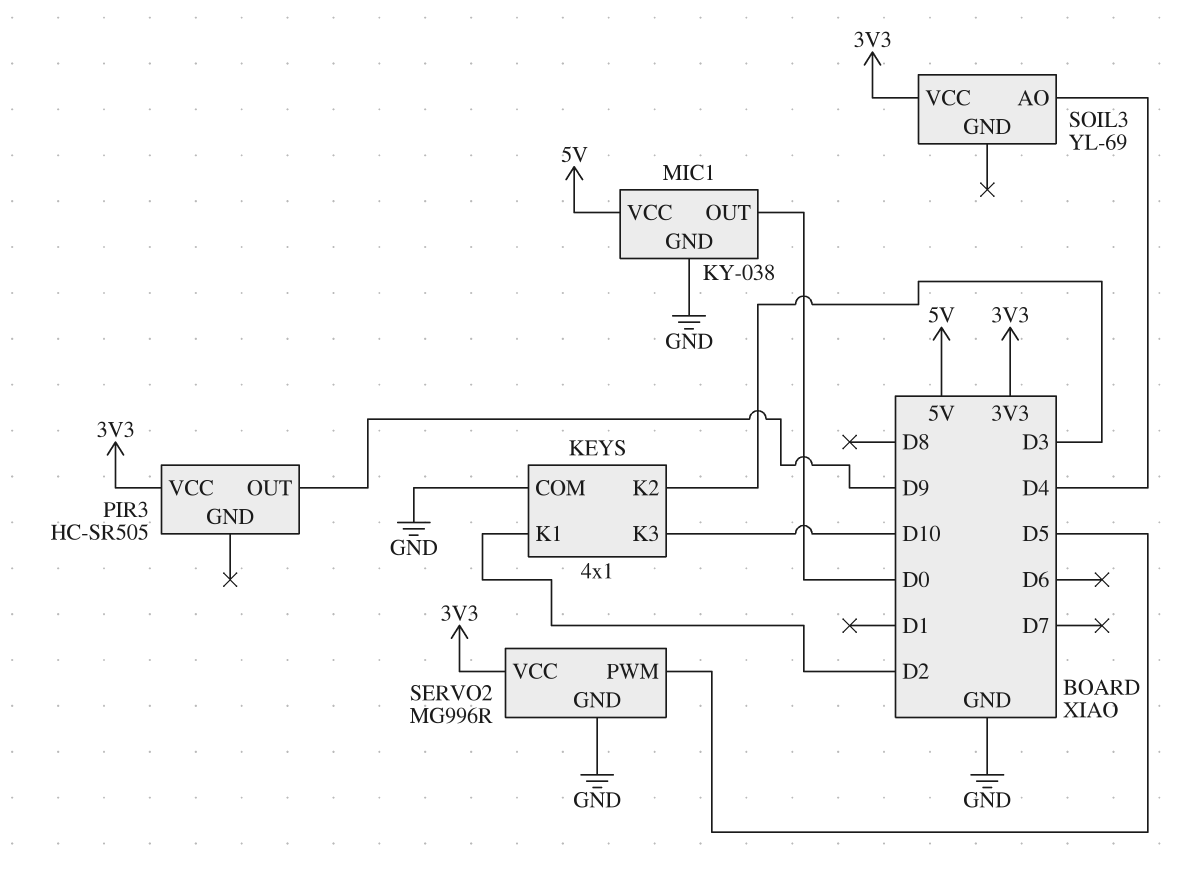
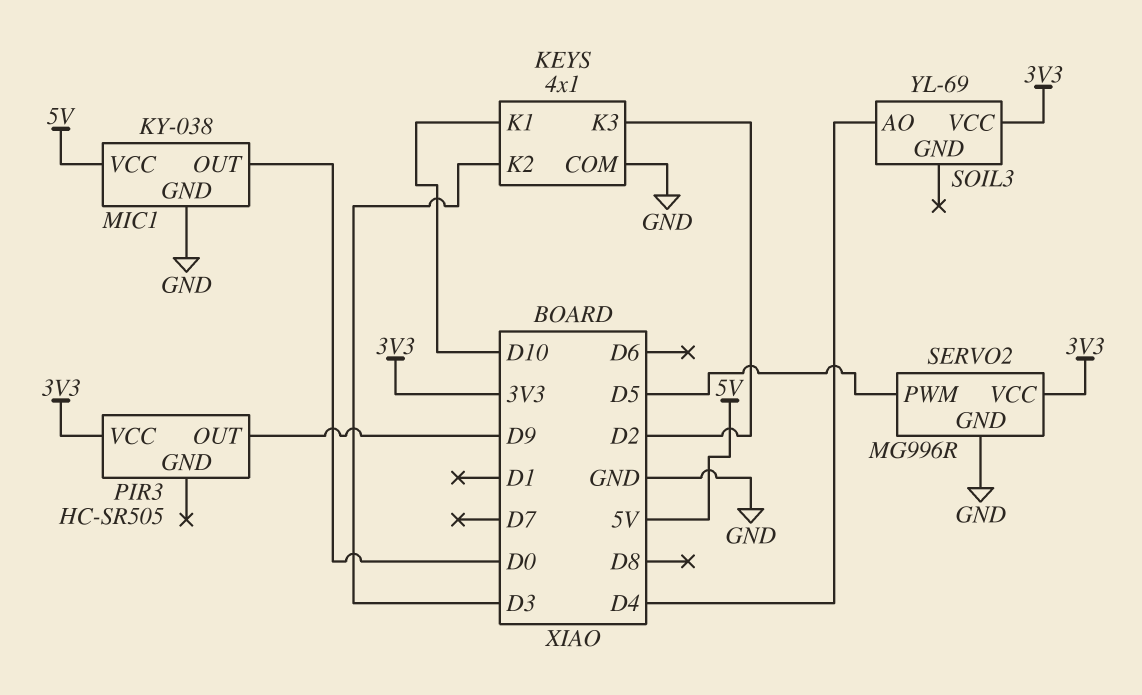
KEYS pin K1: D2 -> D10
KEYS pin K3: D10 -> D2

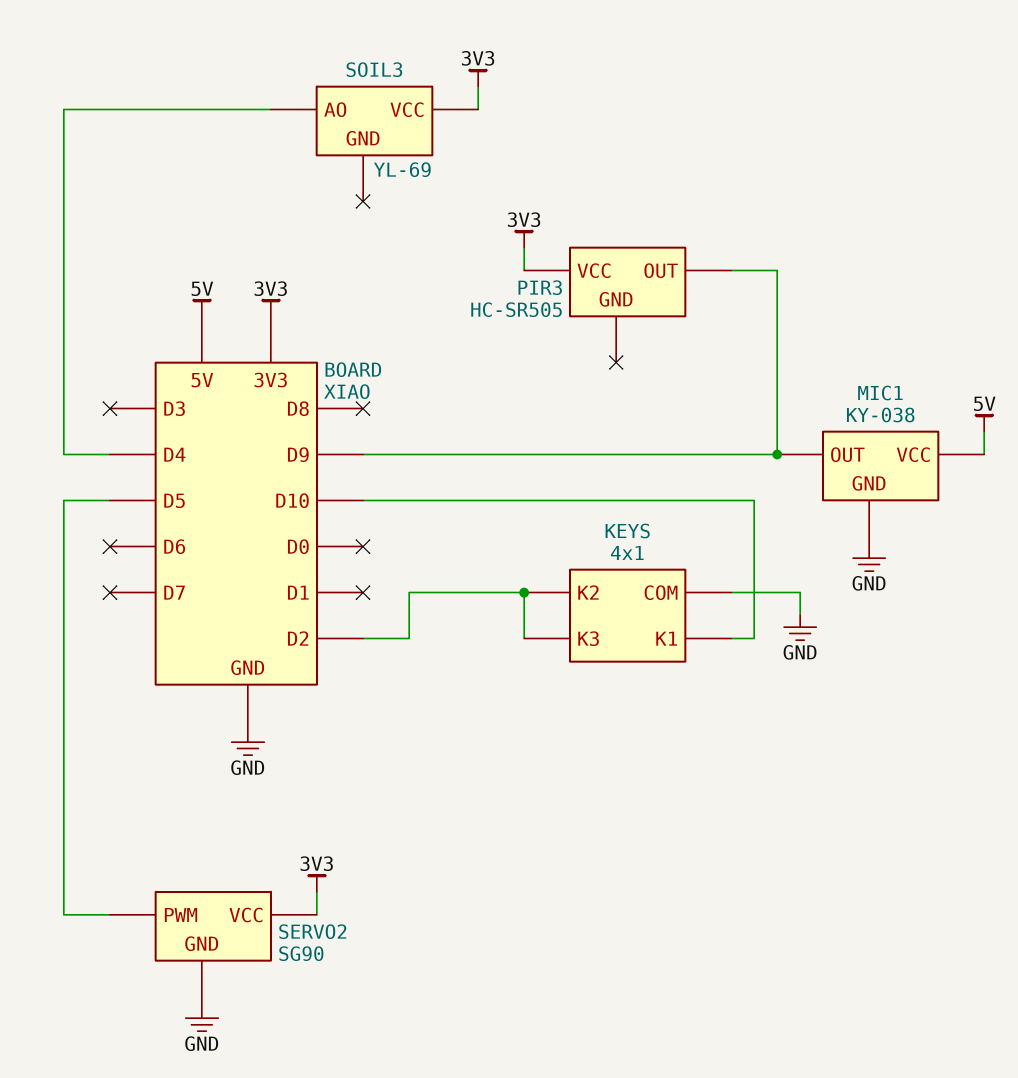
KEYS pin K2: D3 -> D2
MIC1 pin OUT: D0 -> D9
SERVO2: MG996R -> SG90

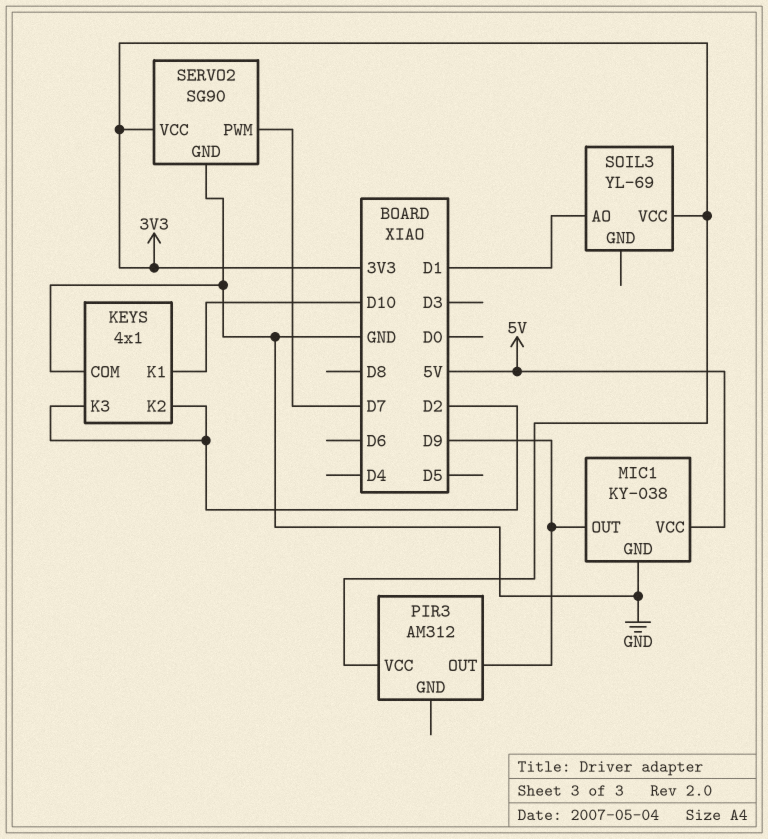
PIR3: HC-SR505 -> AM312
SERVO2 pin PWM: D5 -> D7
SOIL3 pin AO: D4 -> D1

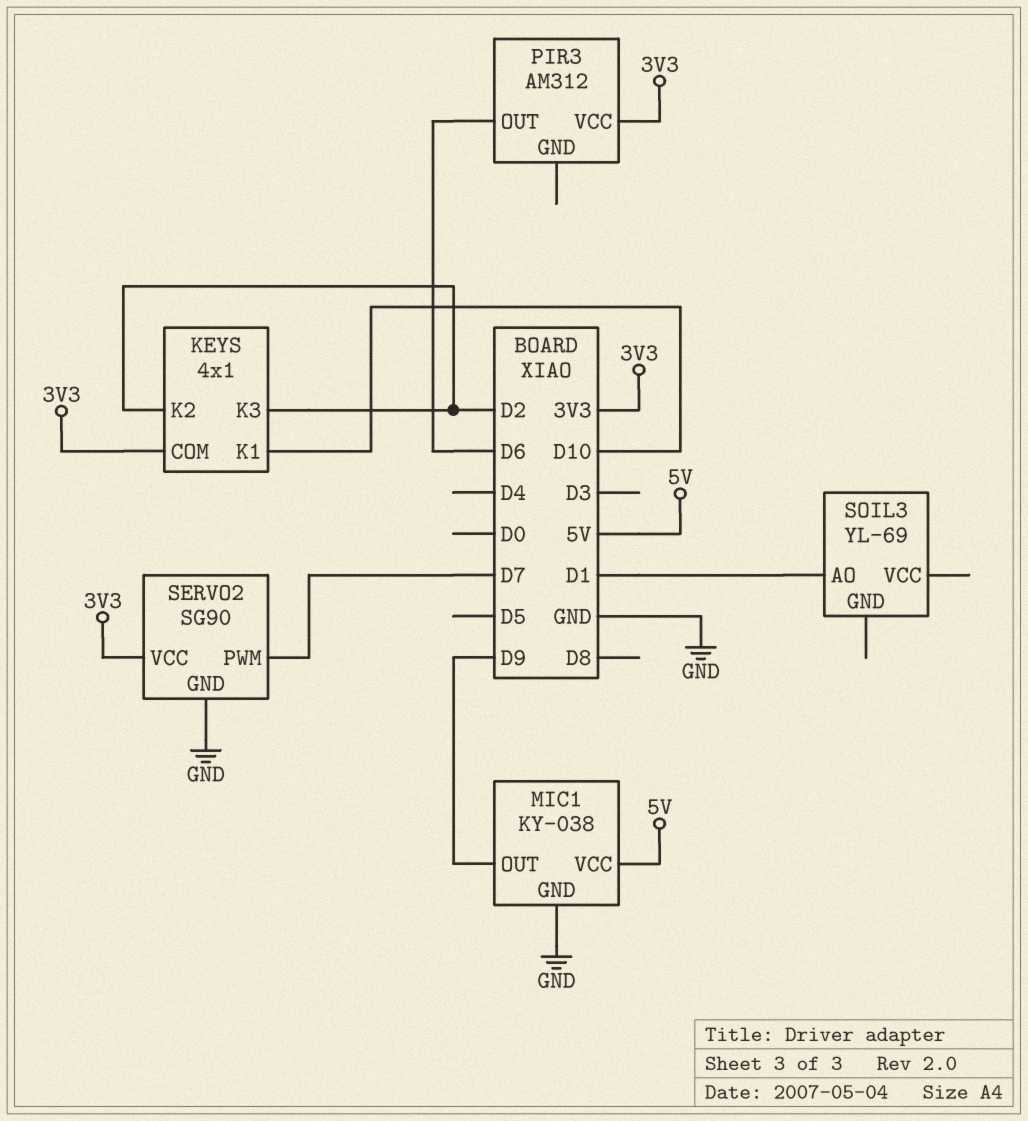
KEYS pin COM: GND -> 3V3
PIR3 pin OUT: D9 -> D6
SOIL3 pin VCC: 3V3 -> none

